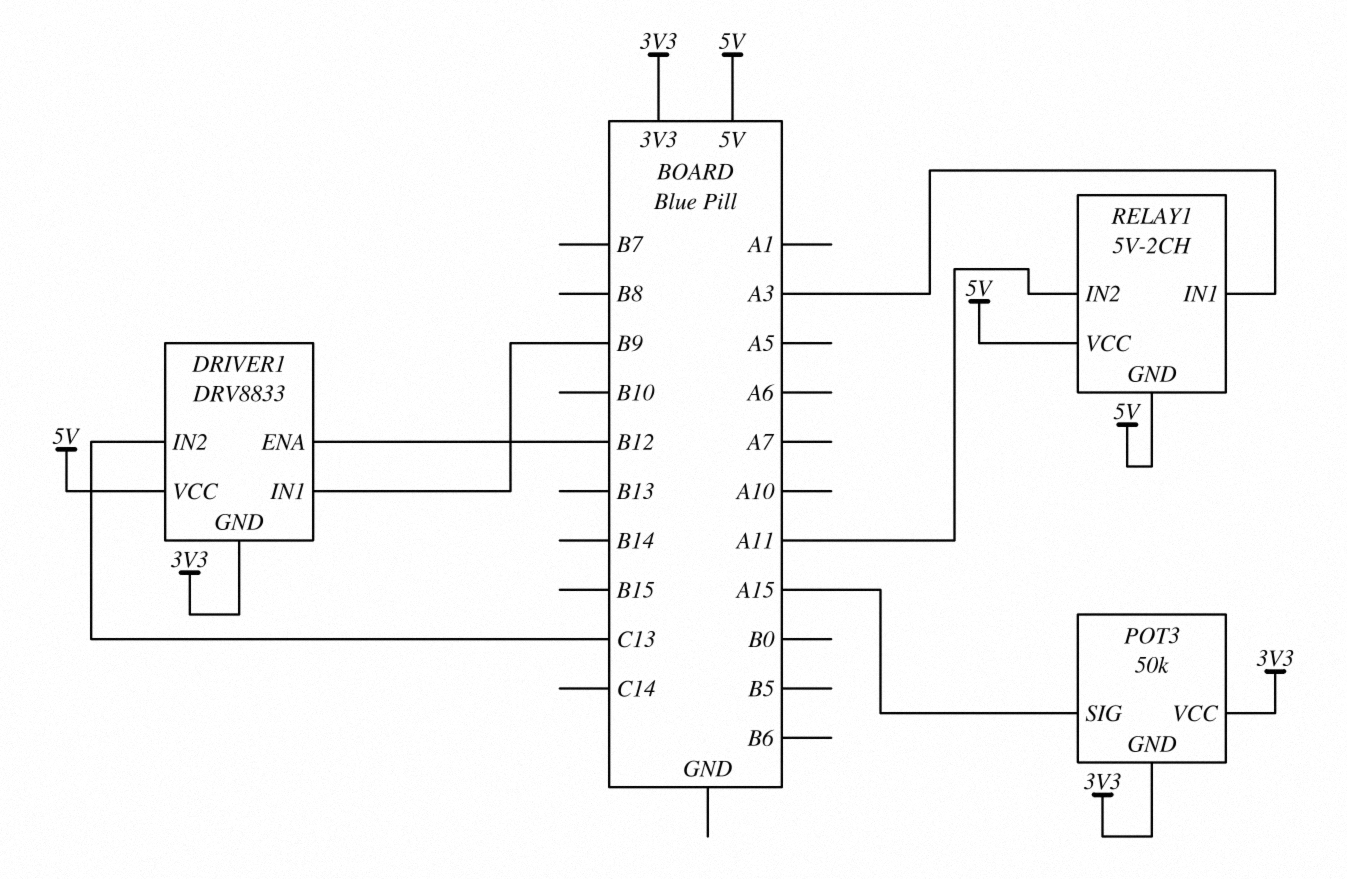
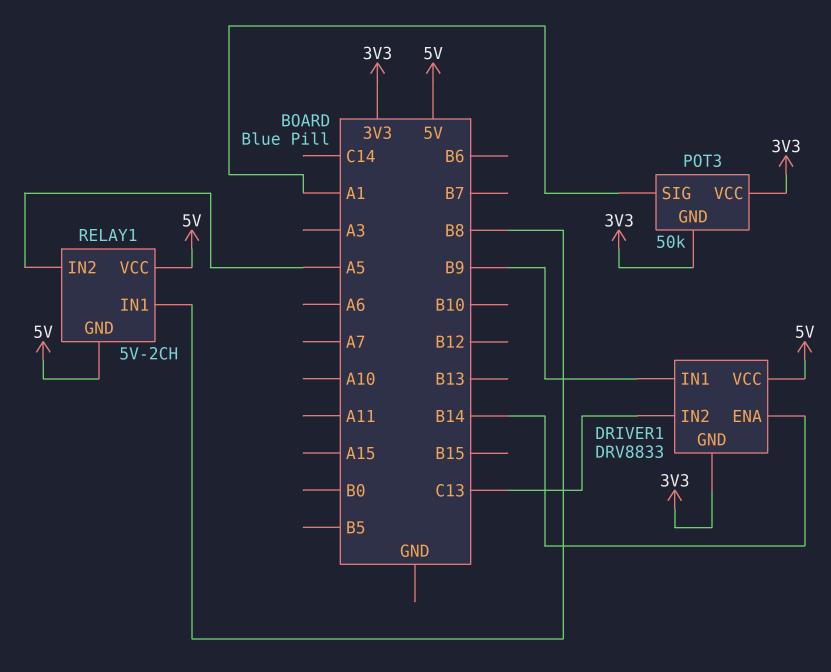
DRIVER1 pin ENA: B12 -> B14
POT3 pin SIG: A15 -> A1
RELAY1 pin IN1: A3 -> B8
RELAY1 pin IN2: A11 -> A5

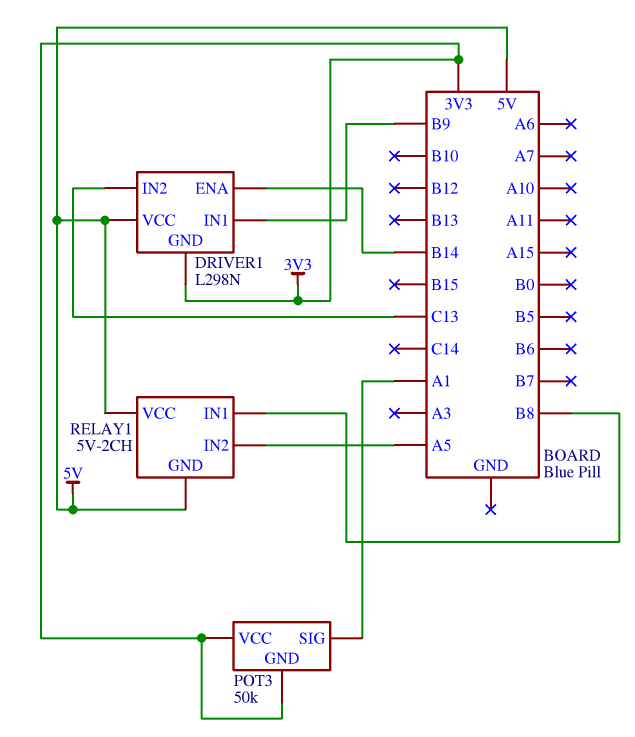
DRIVER1: DRV8833 -> L298N

